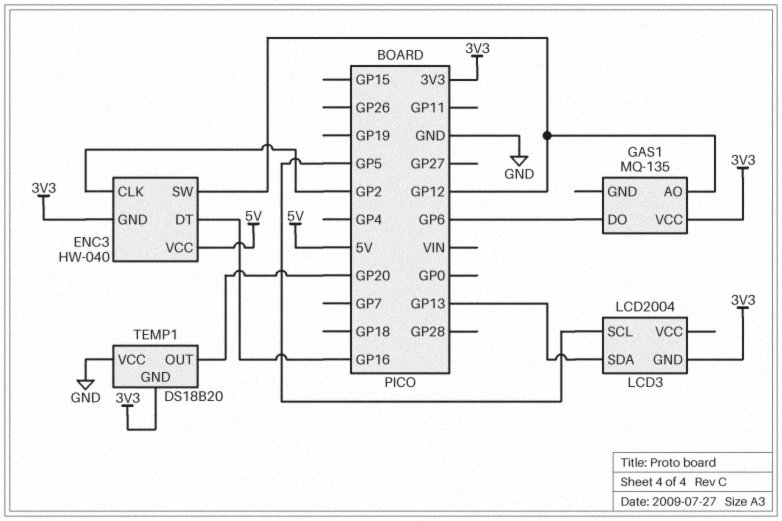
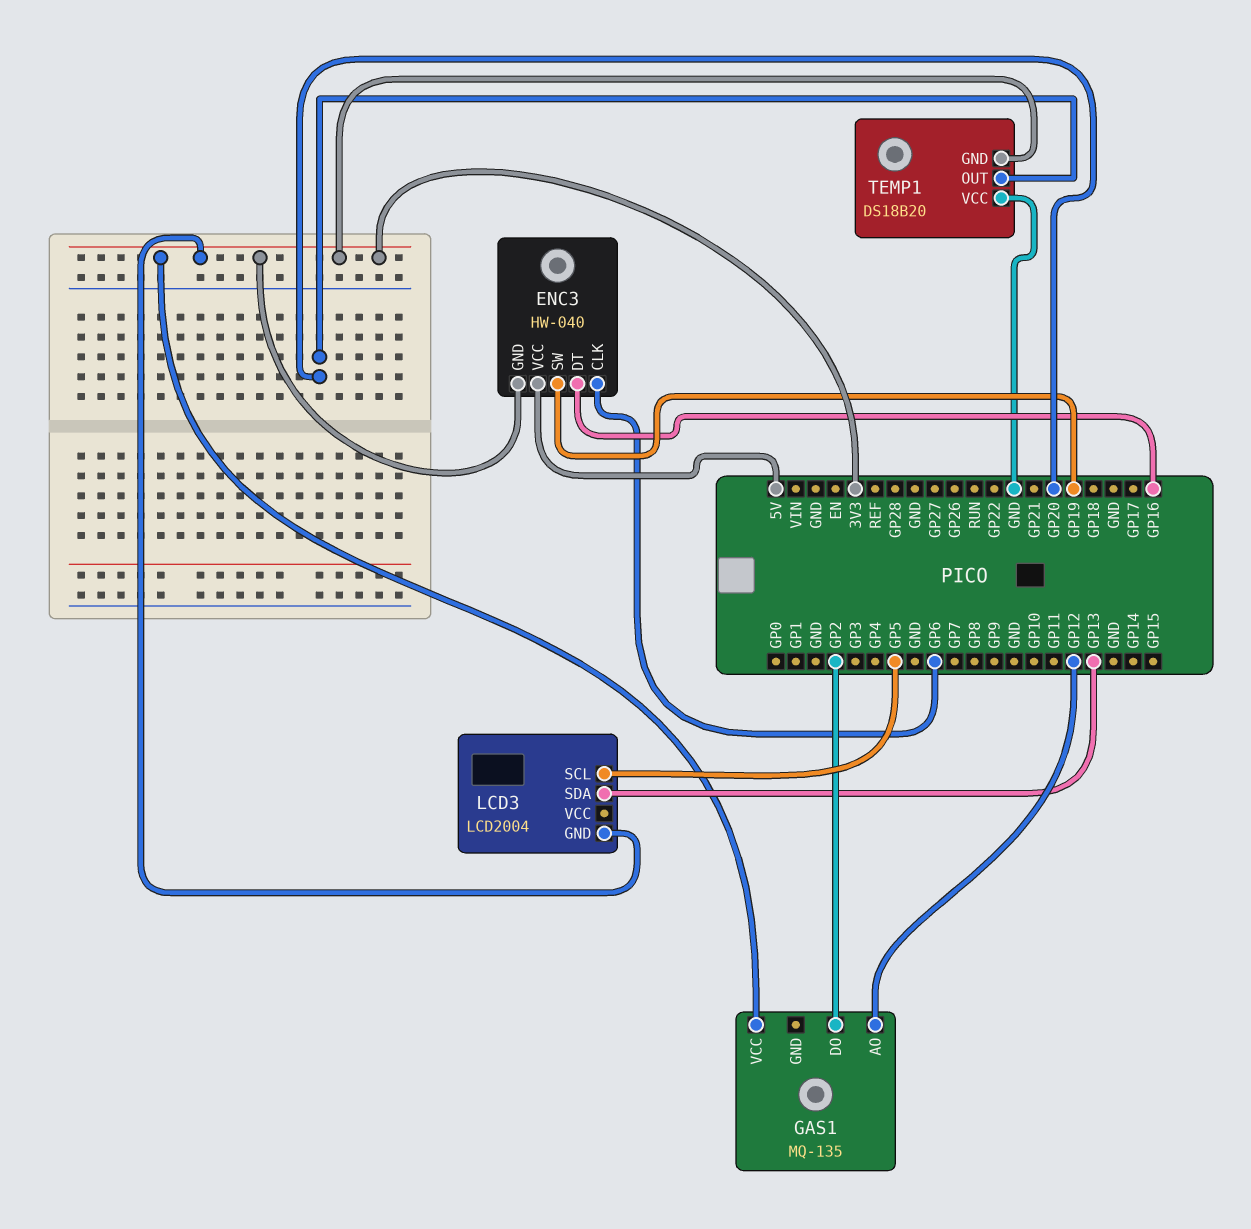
ENC3 pin CLK: GP2 -> GP6
ENC3 pin SW: GP12 -> GP19
GAS1 pin DO: GP6 -> GP2

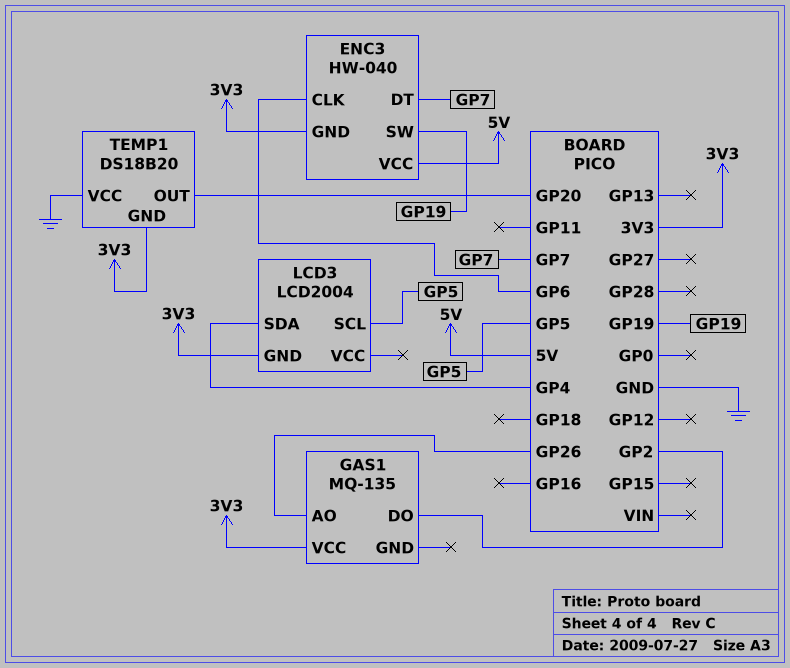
ENC3 pin DT: GP16 -> GP7
GAS1 pin AO: GP12 -> GP26
LCD3 pin SDA: GP13 -> GP4

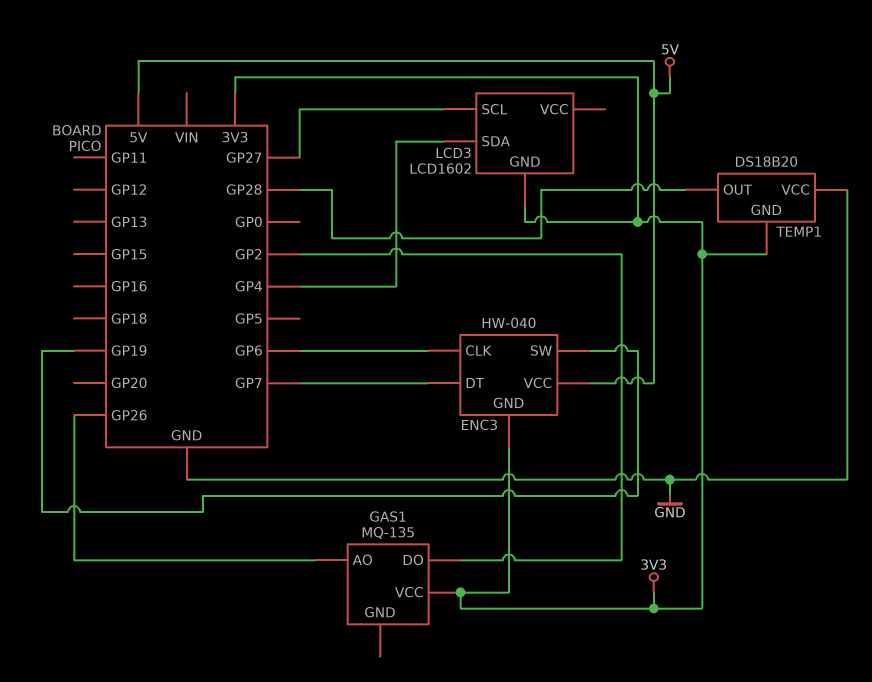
LCD3: LCD2004 -> LCD1602
LCD3 pin SCL: GP5 -> GP27
TEMP1 pin OUT: GP20 -> GP28

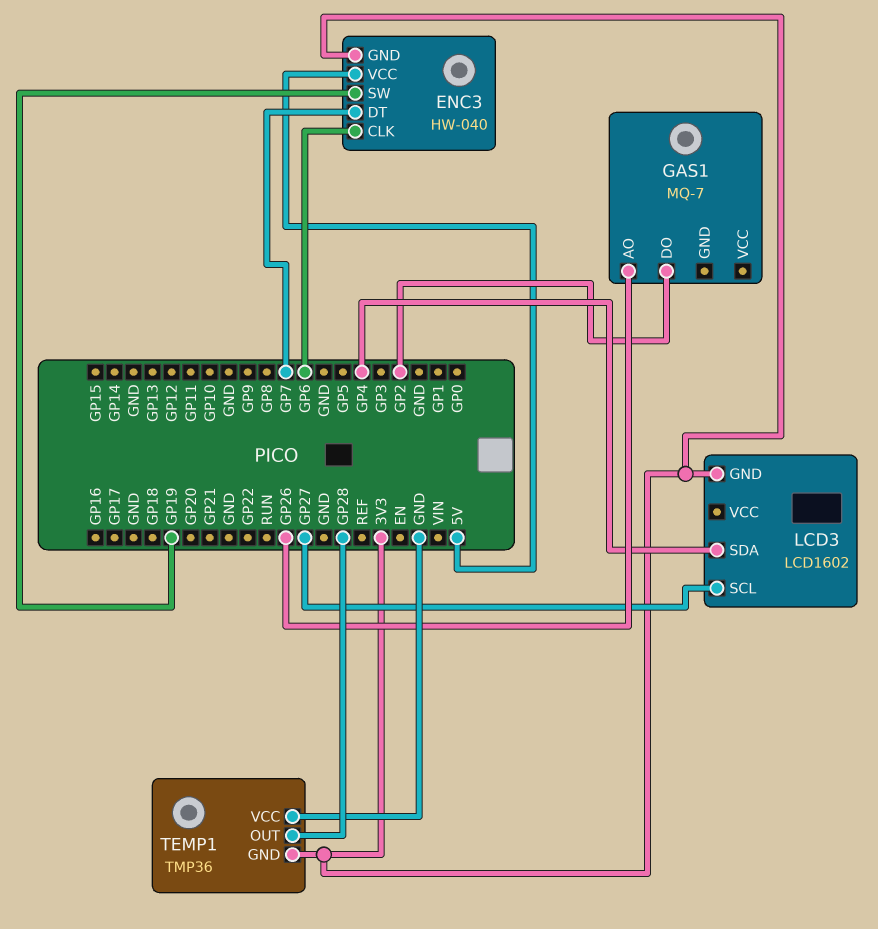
GAS1: MQ-135 -> MQ-7
GAS1 pin VCC: 3V3 -> none
TEMP1: DS18B20 -> TMP36

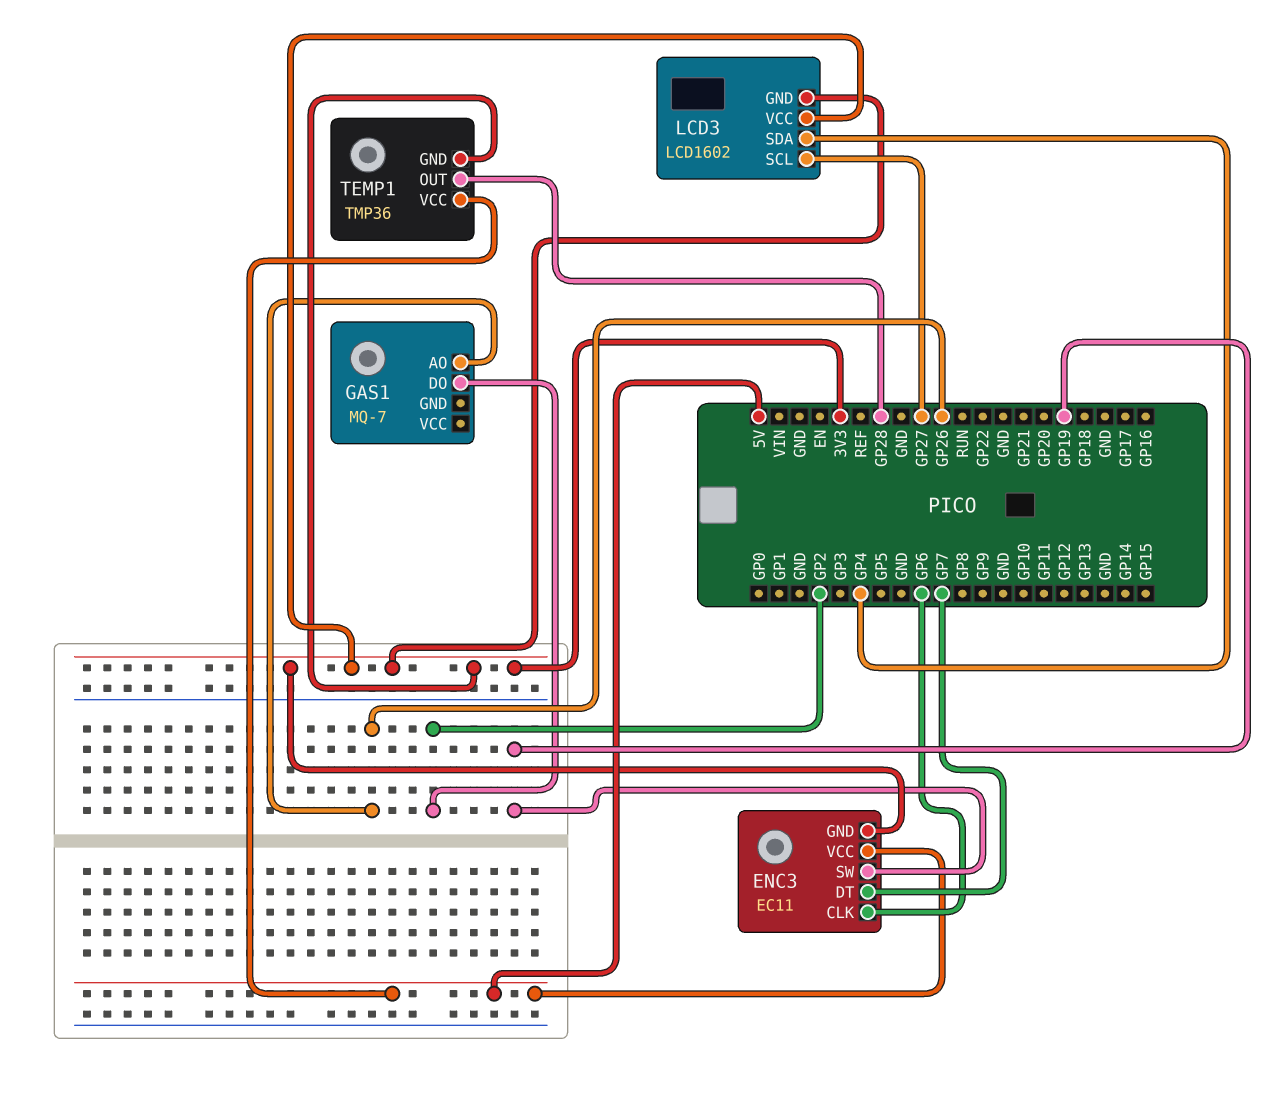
ENC3: HW-040 -> EC11
LCD3 pin VCC: none -> 3V3
TEMP1 pin VCC: GND -> 5V

